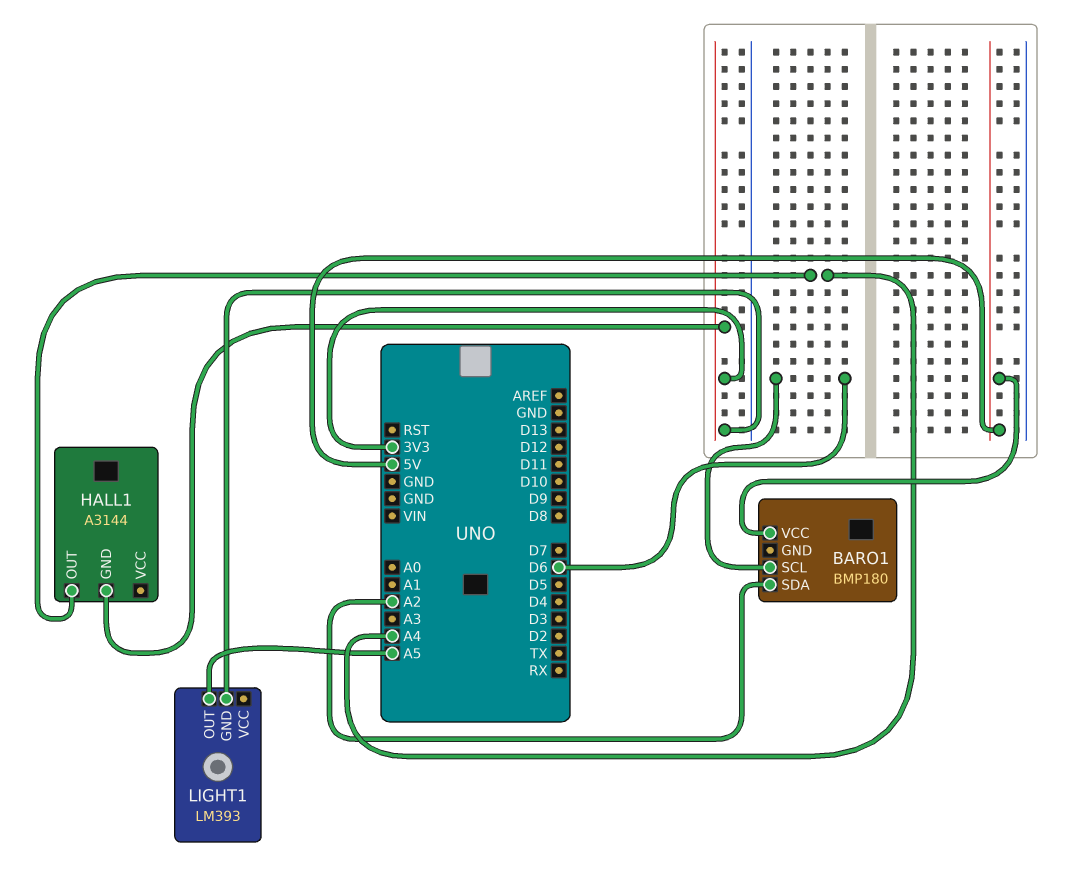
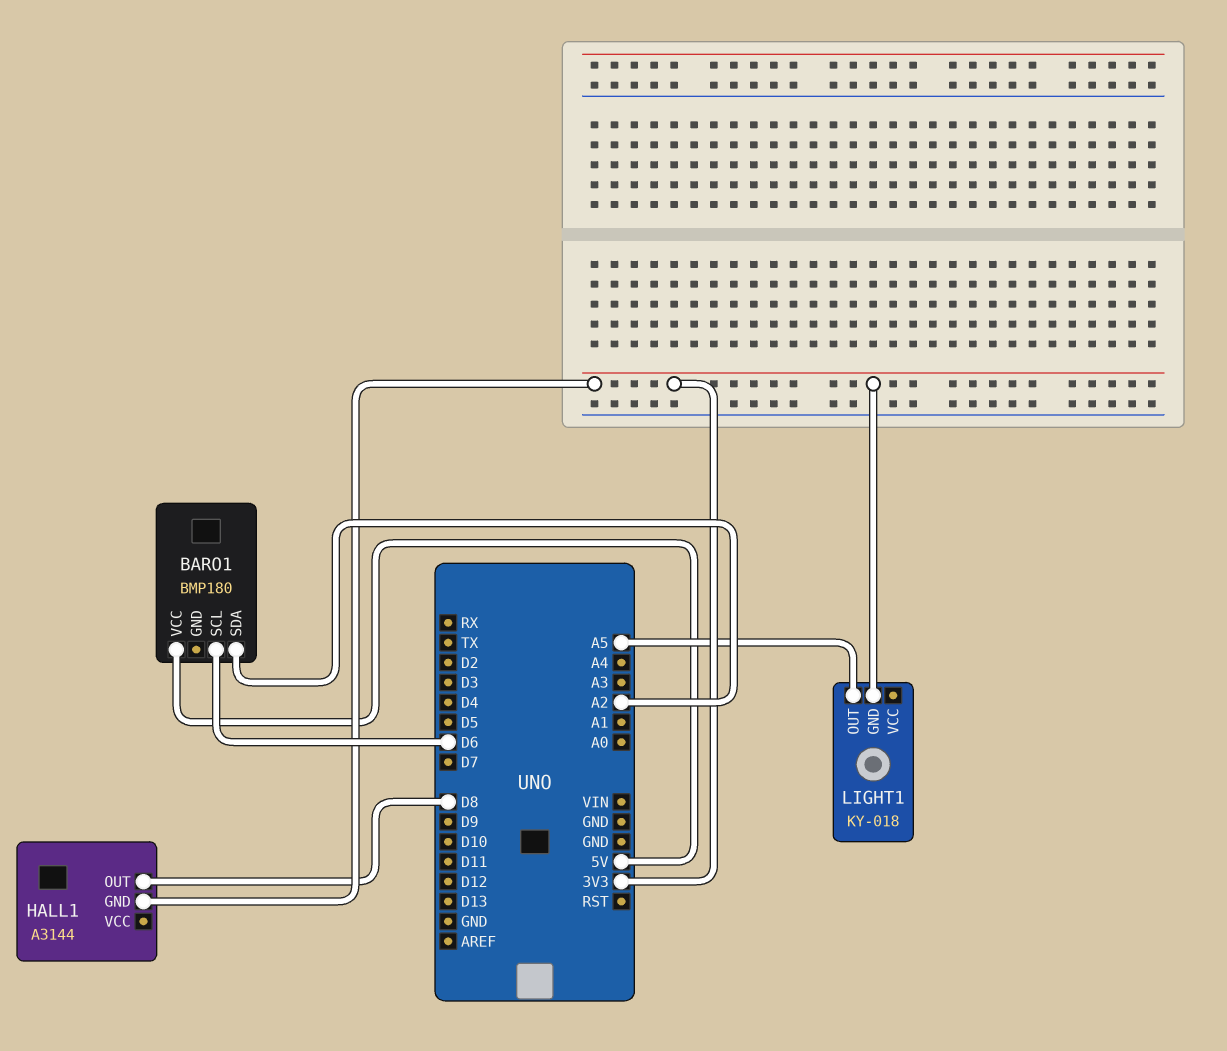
HALL1 pin OUT: A4 -> D8
LIGHT1: LM393 -> KY-018

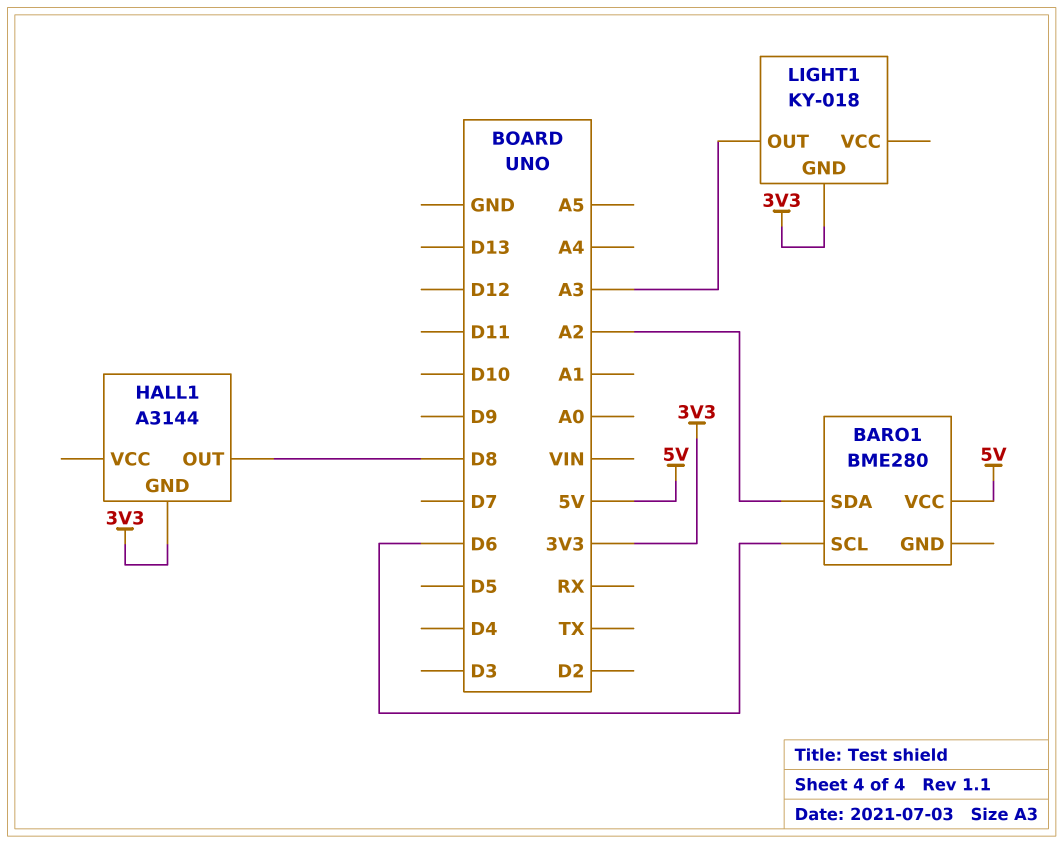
BARO1: BMP180 -> BME280
LIGHT1 pin OUT: A5 -> A3

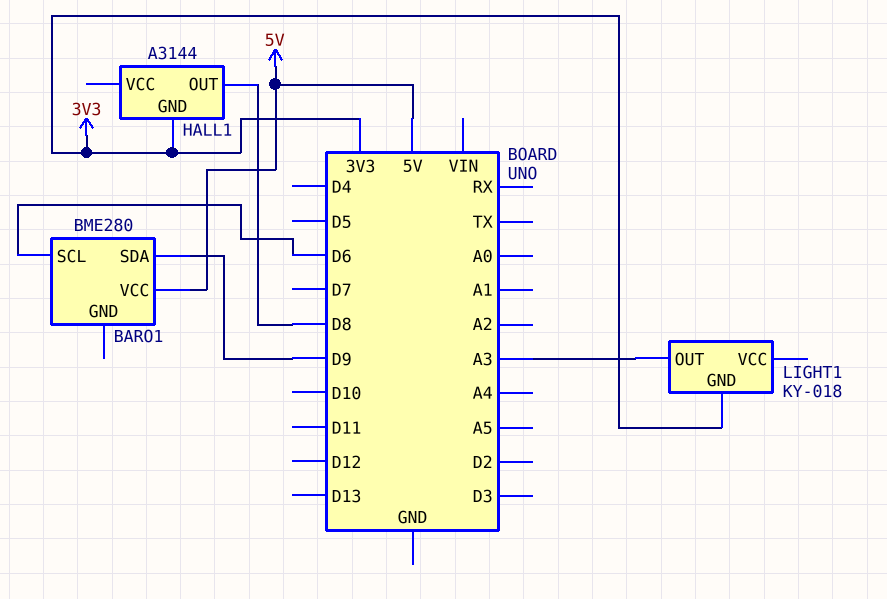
BARO1 pin SDA: A2 -> D9

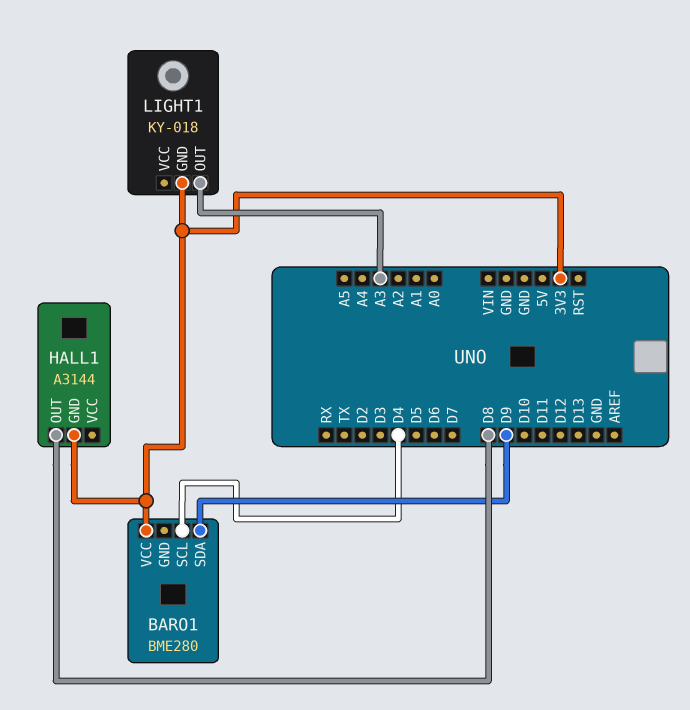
BARO1 pin SCL: D6 -> D4
BARO1 pin VCC: 5V -> 3V3

